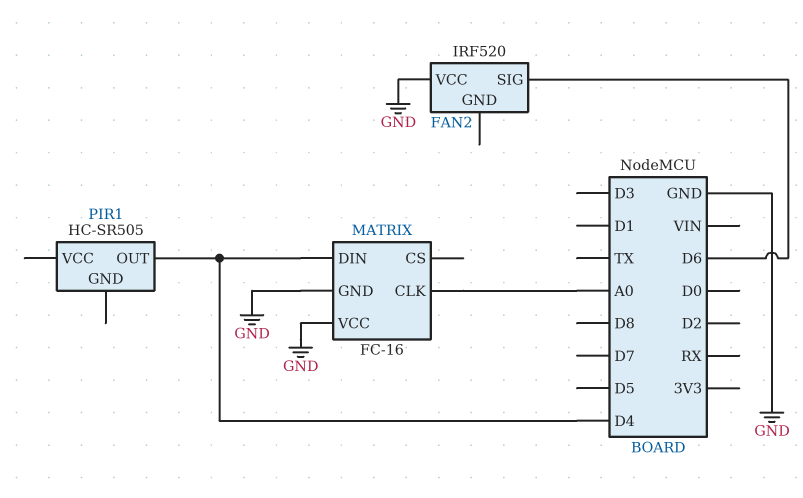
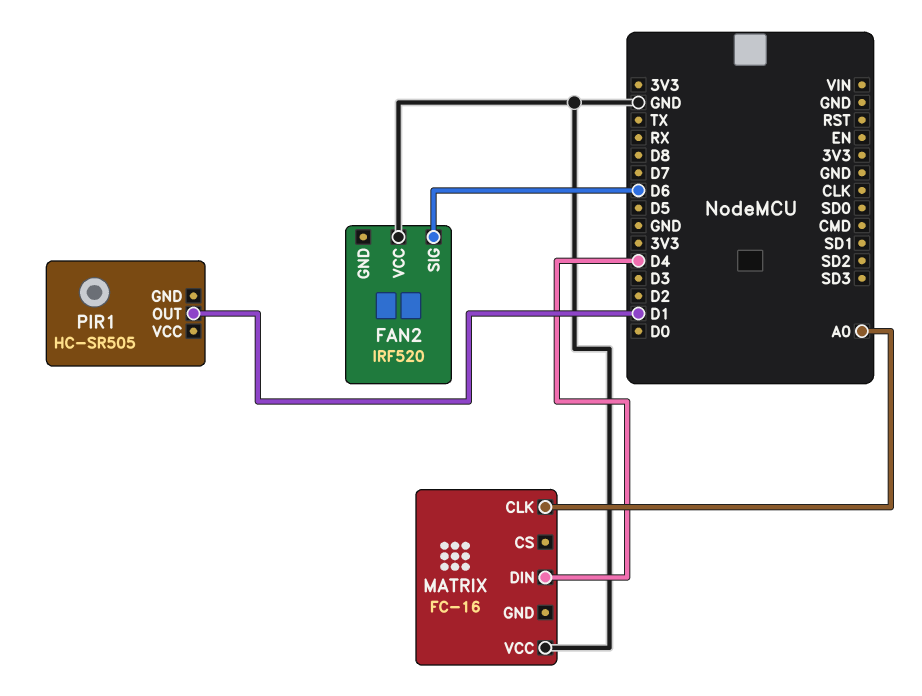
MATRIX pin GND: GND -> none
PIR1 pin OUT: D4 -> D1

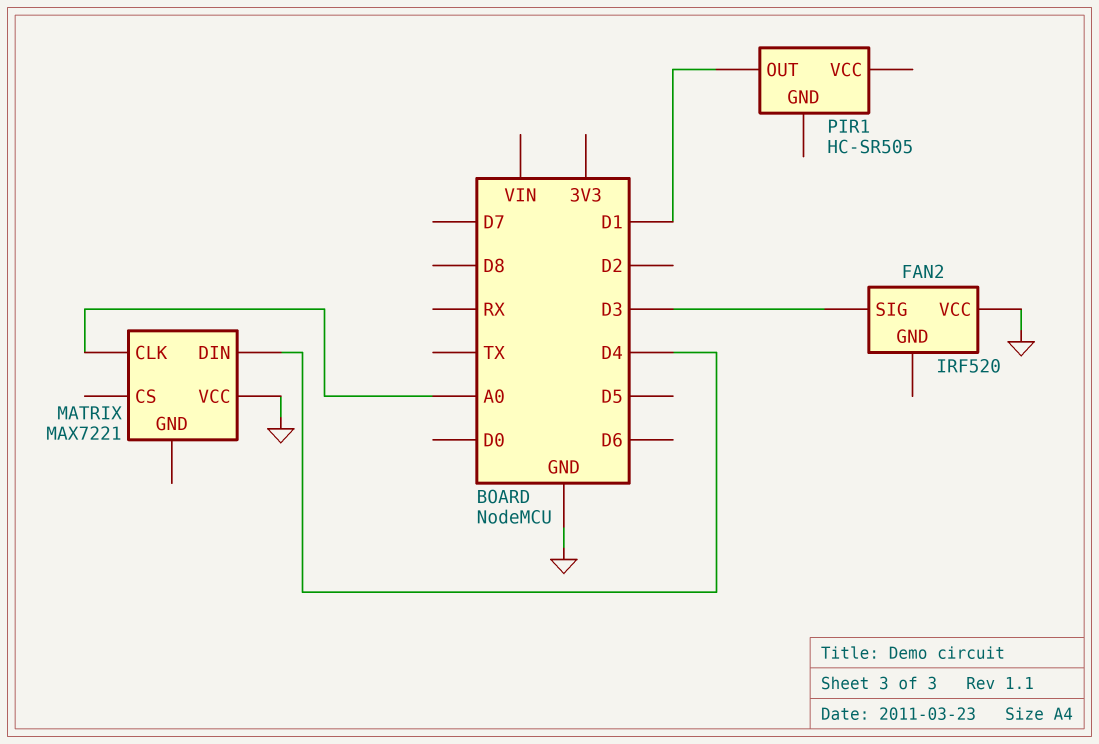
FAN2 pin SIG: D6 -> D3
MATRIX: FC-16 -> MAX7221

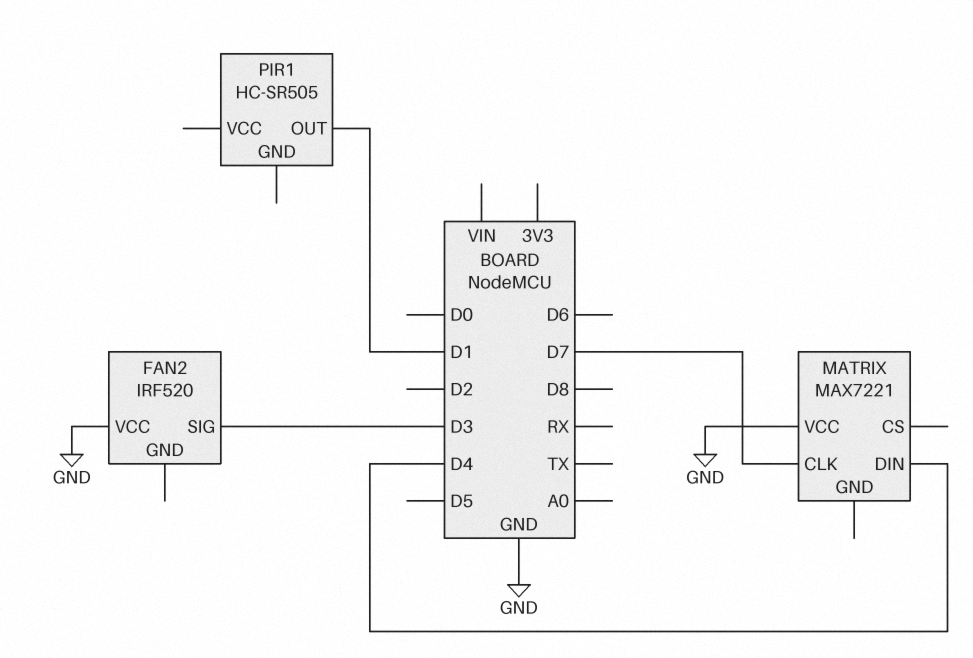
MATRIX pin CLK: A0 -> D7

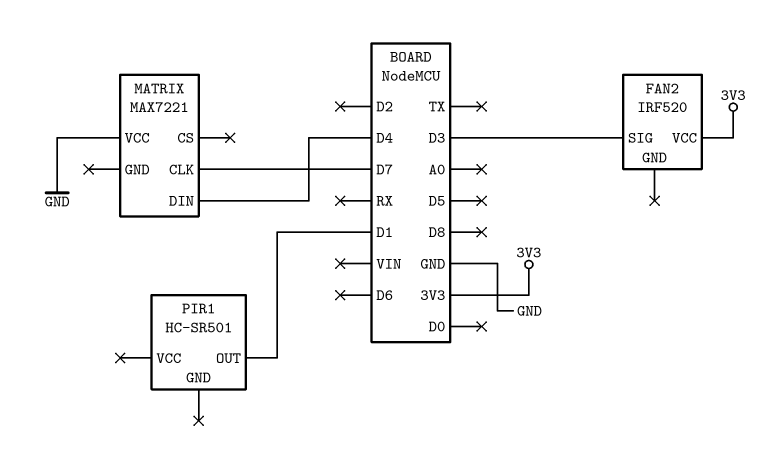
FAN2 pin VCC: GND -> 3V3
PIR1: HC-SR505 -> HC-SR501

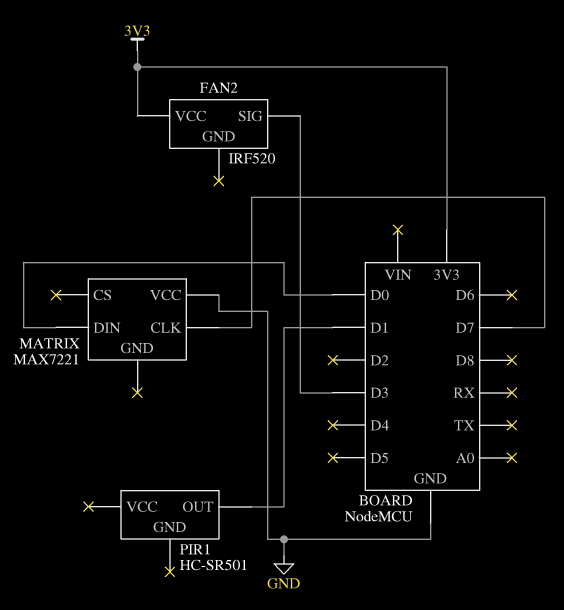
MATRIX pin DIN: D4 -> D0

